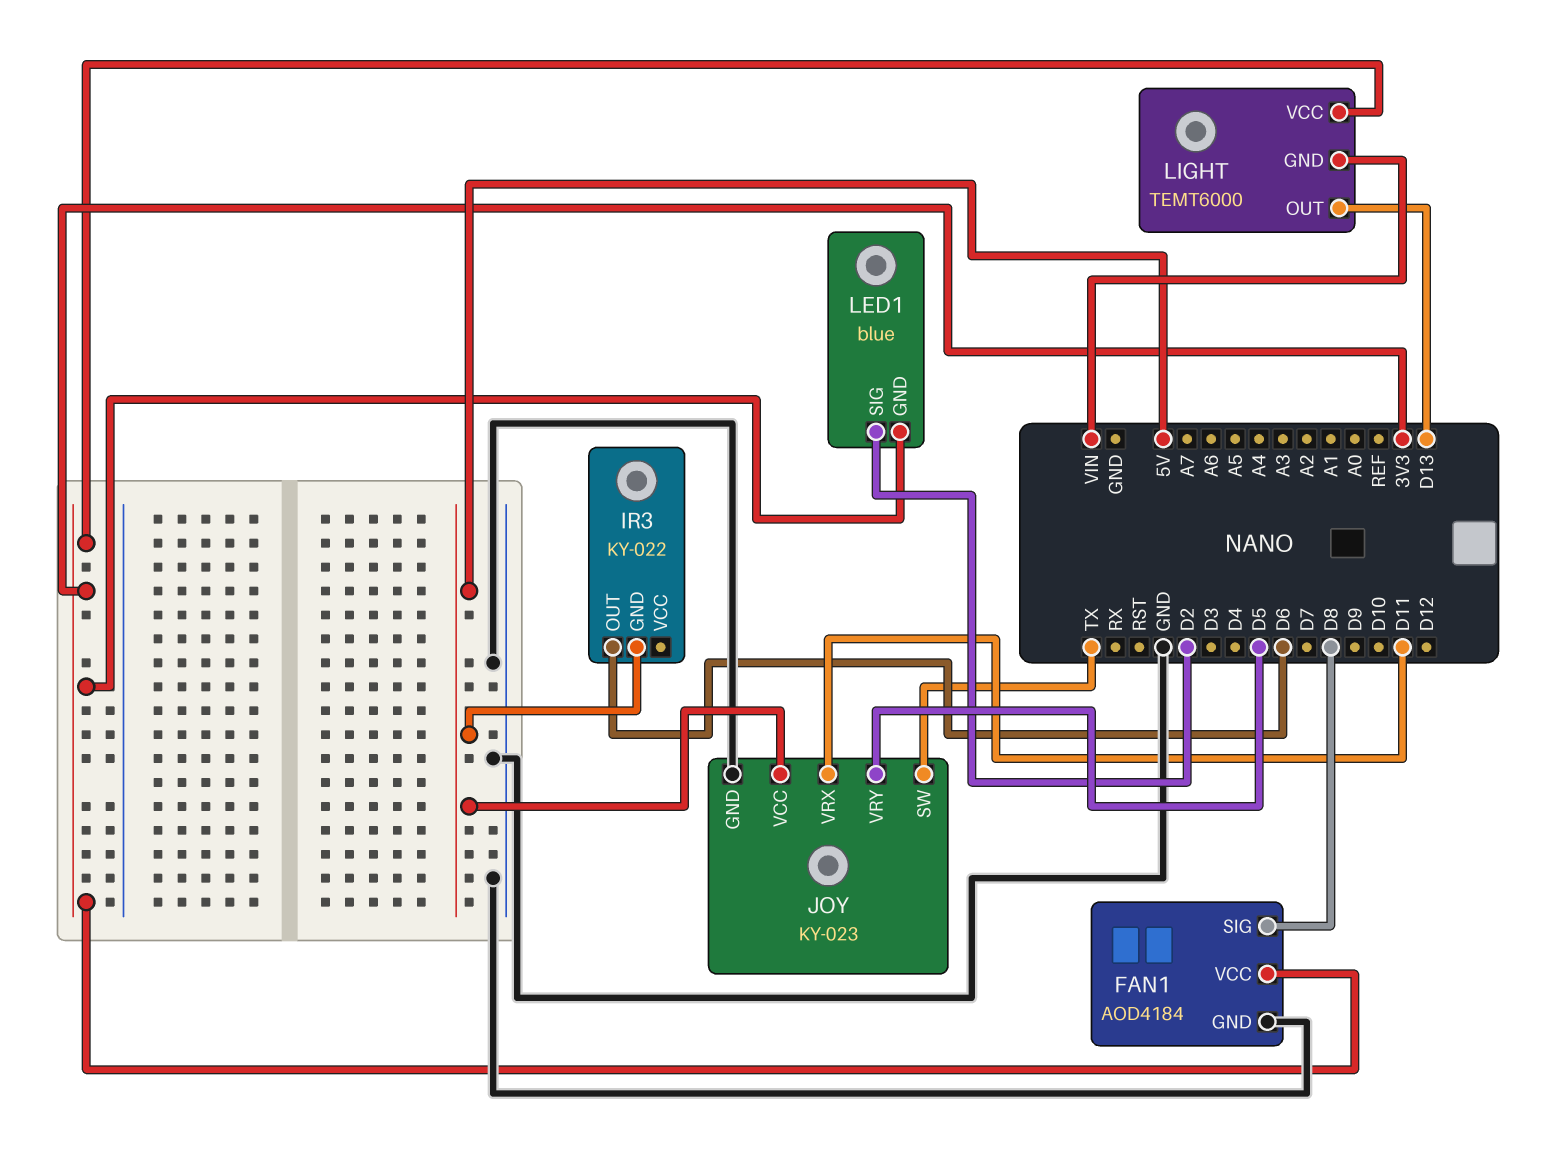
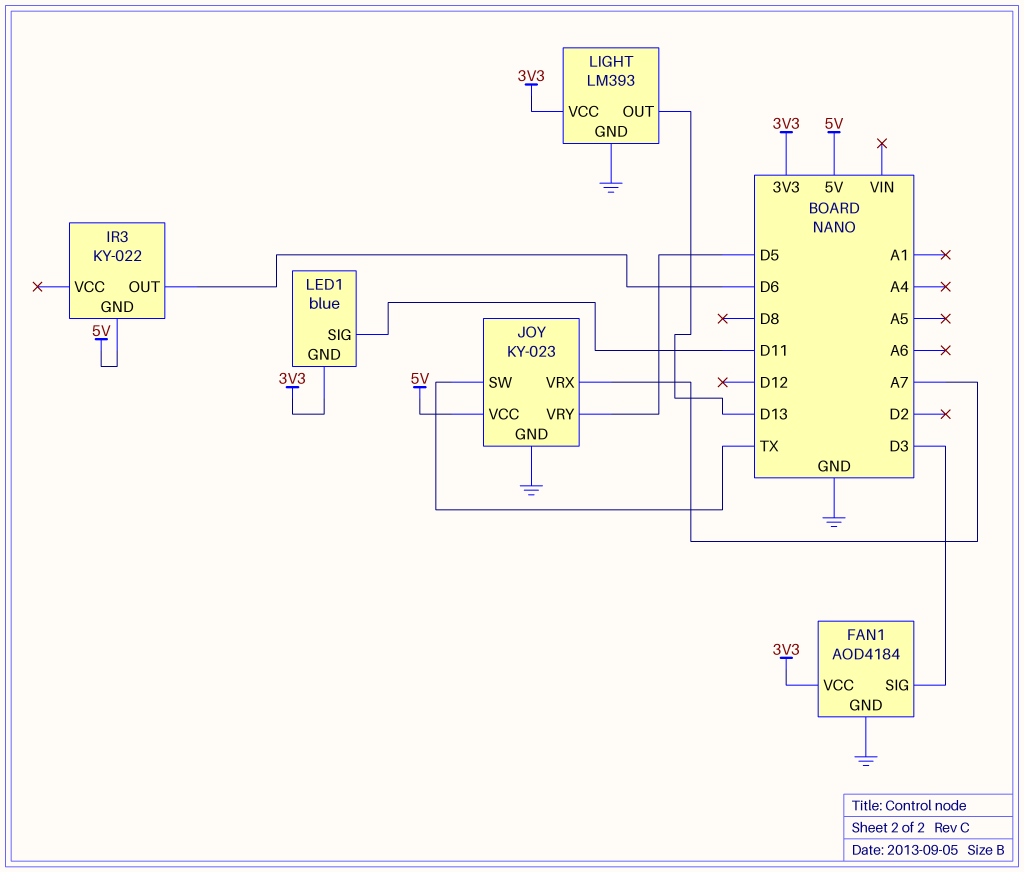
FAN1 pin SIG: D8 -> D3
JOY pin VRX: D11 -> A7
LED1 pin SIG: D2 -> D11
LIGHT: TEMT6000 -> LM393
LIGHT pin GND: VIN -> GND

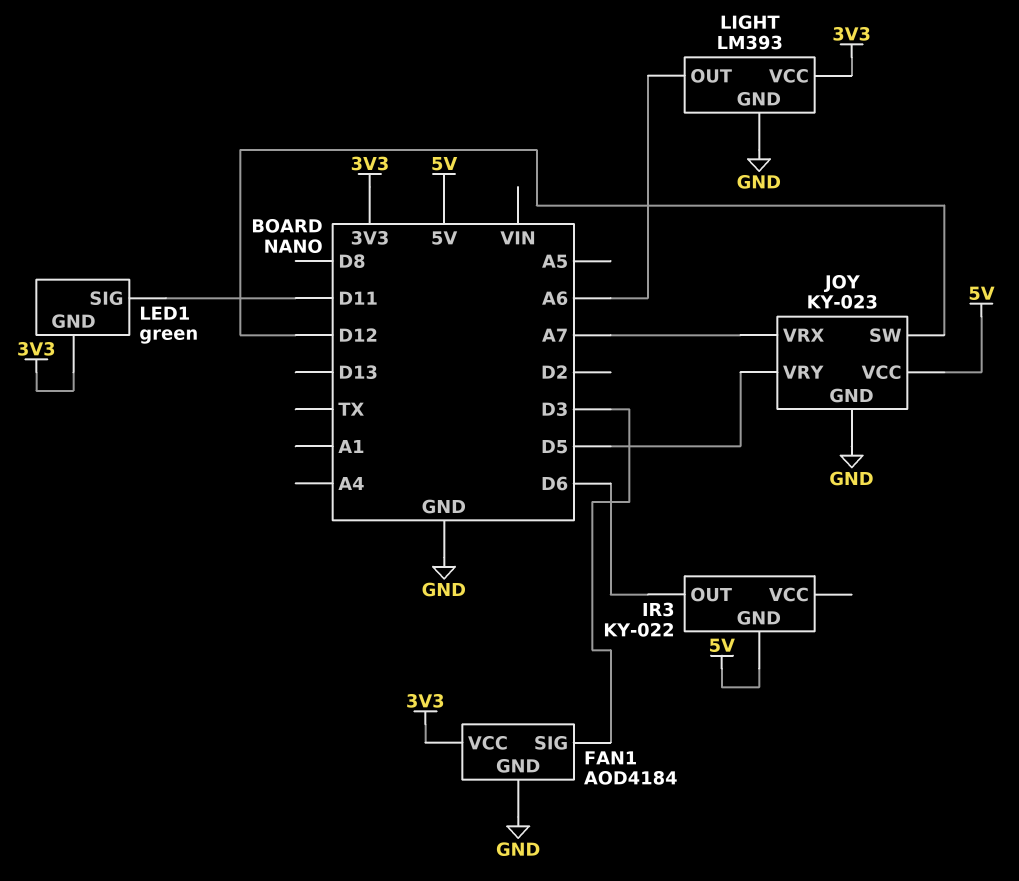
JOY pin SW: TX -> D12
LED1: blue -> green
LIGHT pin OUT: D13 -> A6

